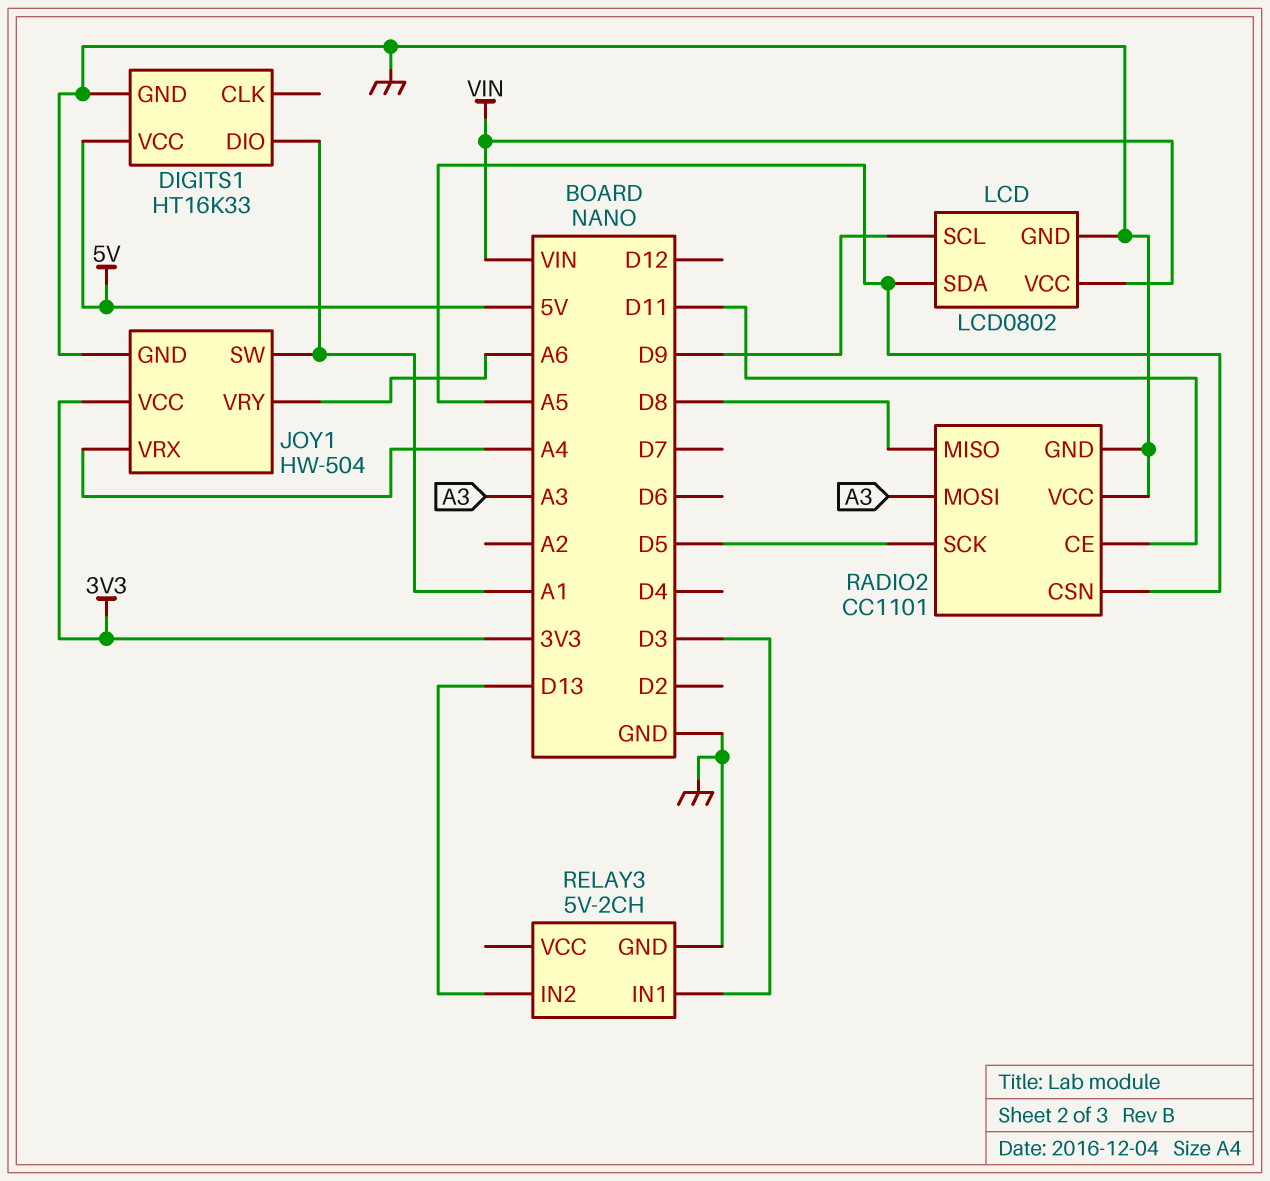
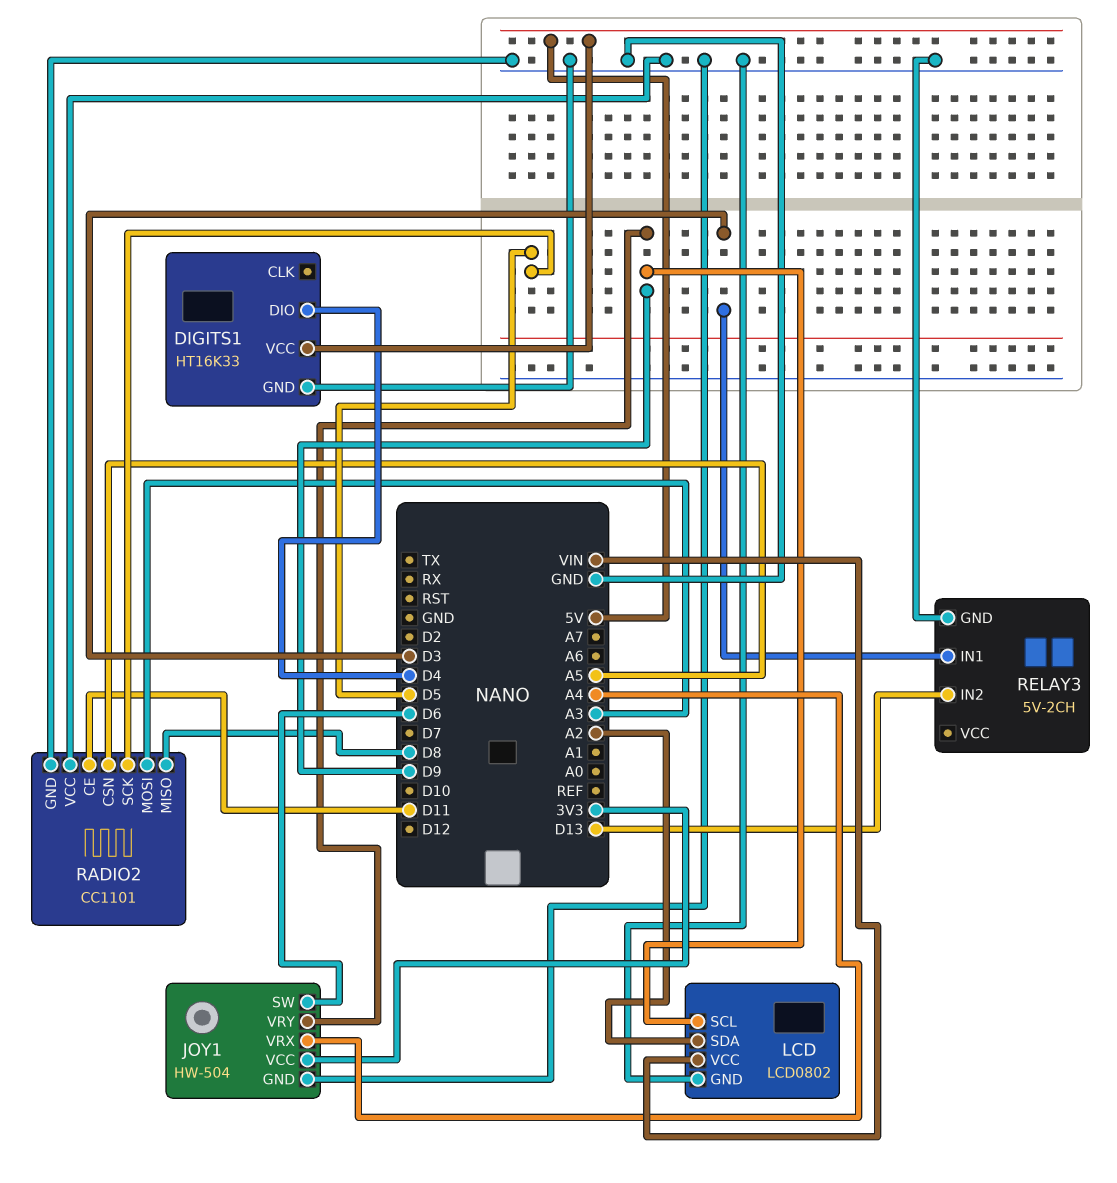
DIGITS1 pin DIO: A1 -> D4
JOY1 pin SW: A1 -> D6
JOY1 pin VRY: A6 -> D9
LCD pin SDA: A5 -> A2

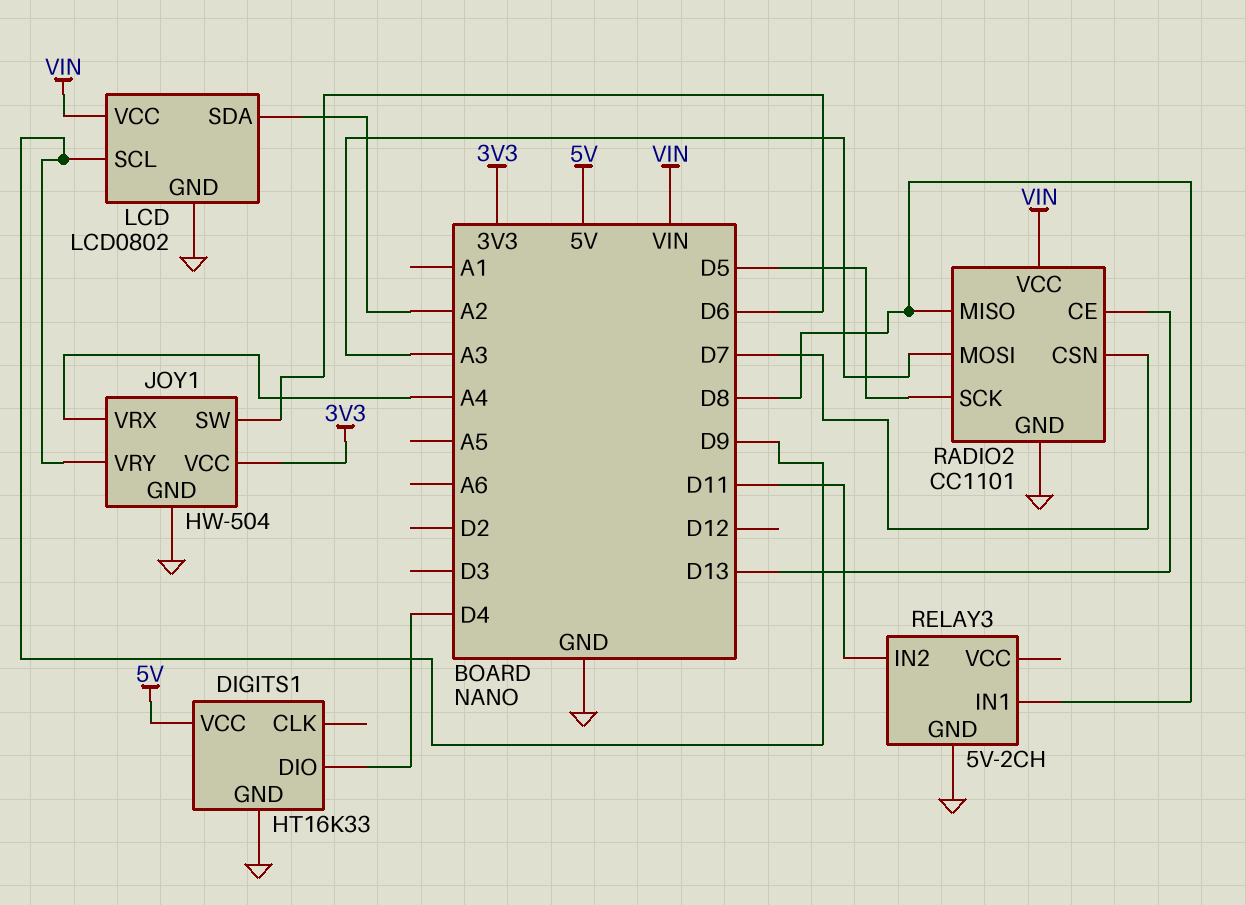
RADIO2 pin CE: D11 -> D13
RADIO2 pin CSN: A5 -> D7
RADIO2 pin VCC: GND -> VIN
RELAY3 pin IN1: D3 -> D8
RELAY3 pin IN2: D13 -> D11

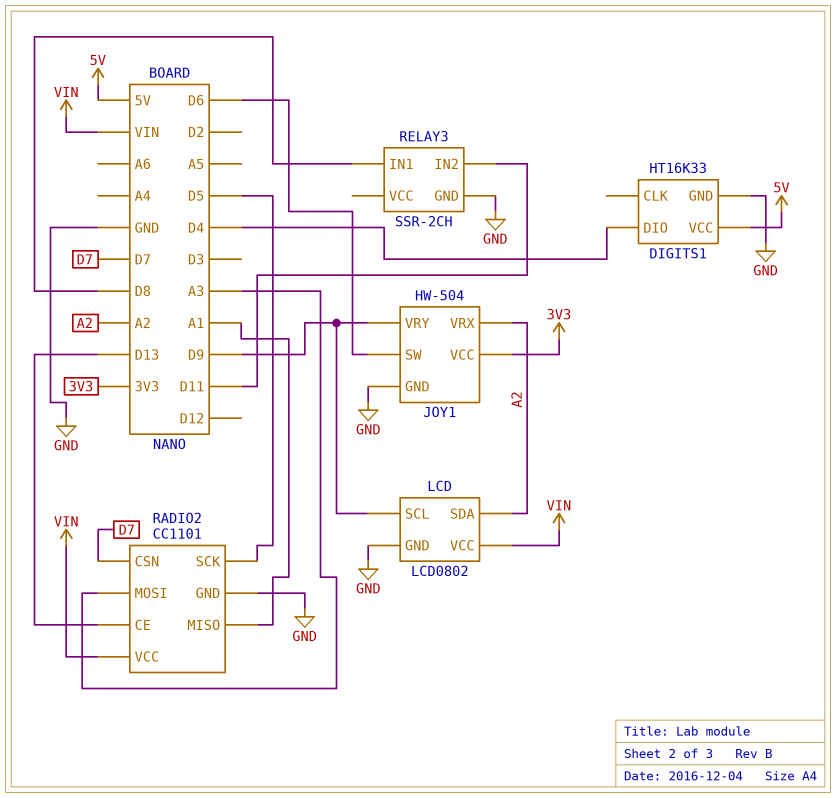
JOY1 pin VRX: A4 -> A2
RADIO2 pin MISO: D8 -> A1
RELAY3: 5V-2CH -> SSR-2CH

